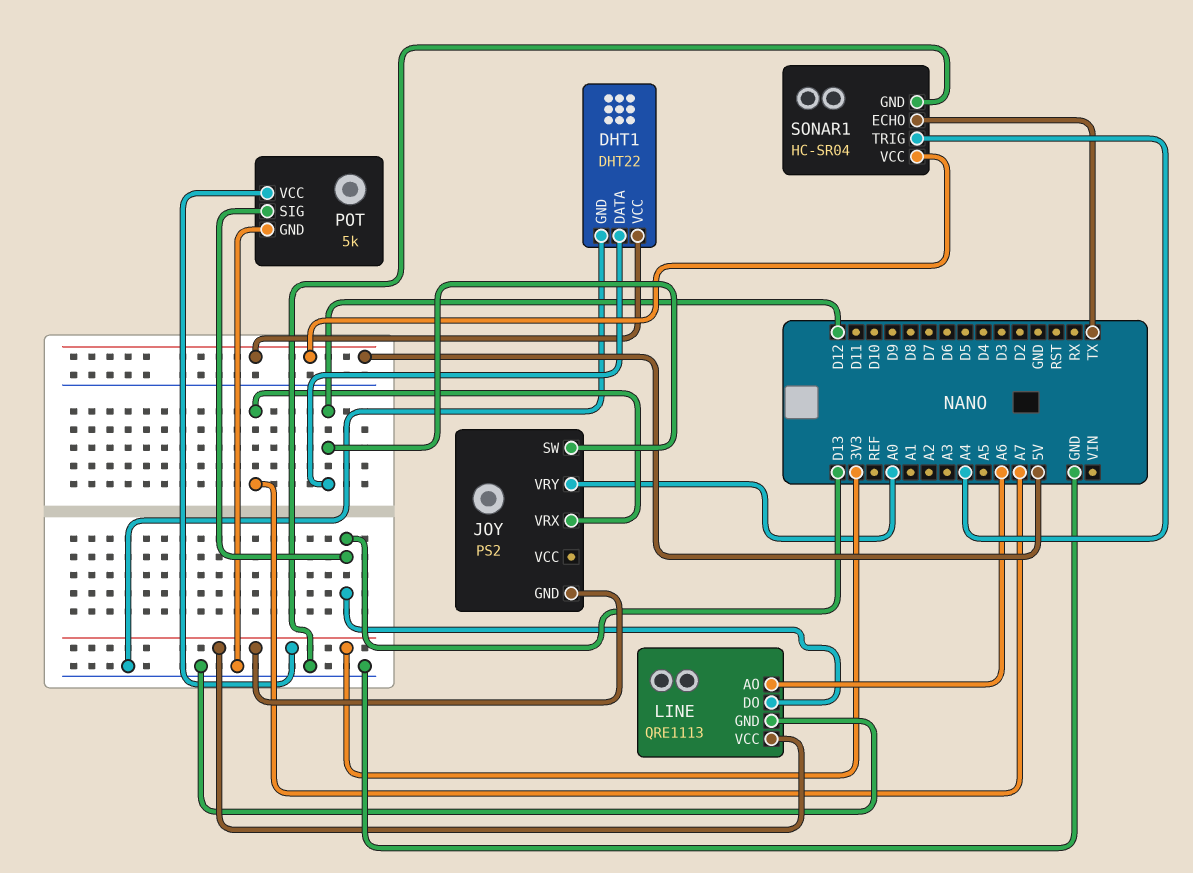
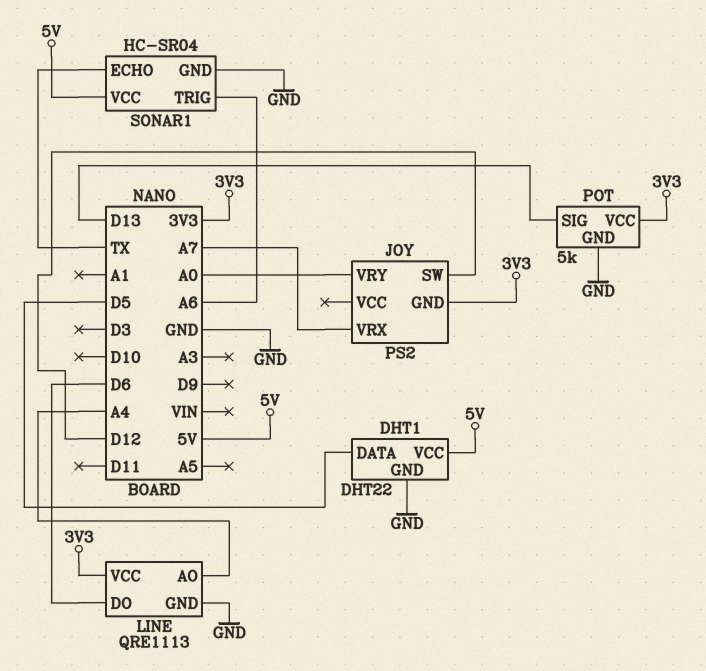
DHT1 pin DATA: D12 -> D5
LINE pin AO: A6 -> A4
LINE pin DO: D13 -> D6
SONAR1 pin TRIG: A4 -> A6

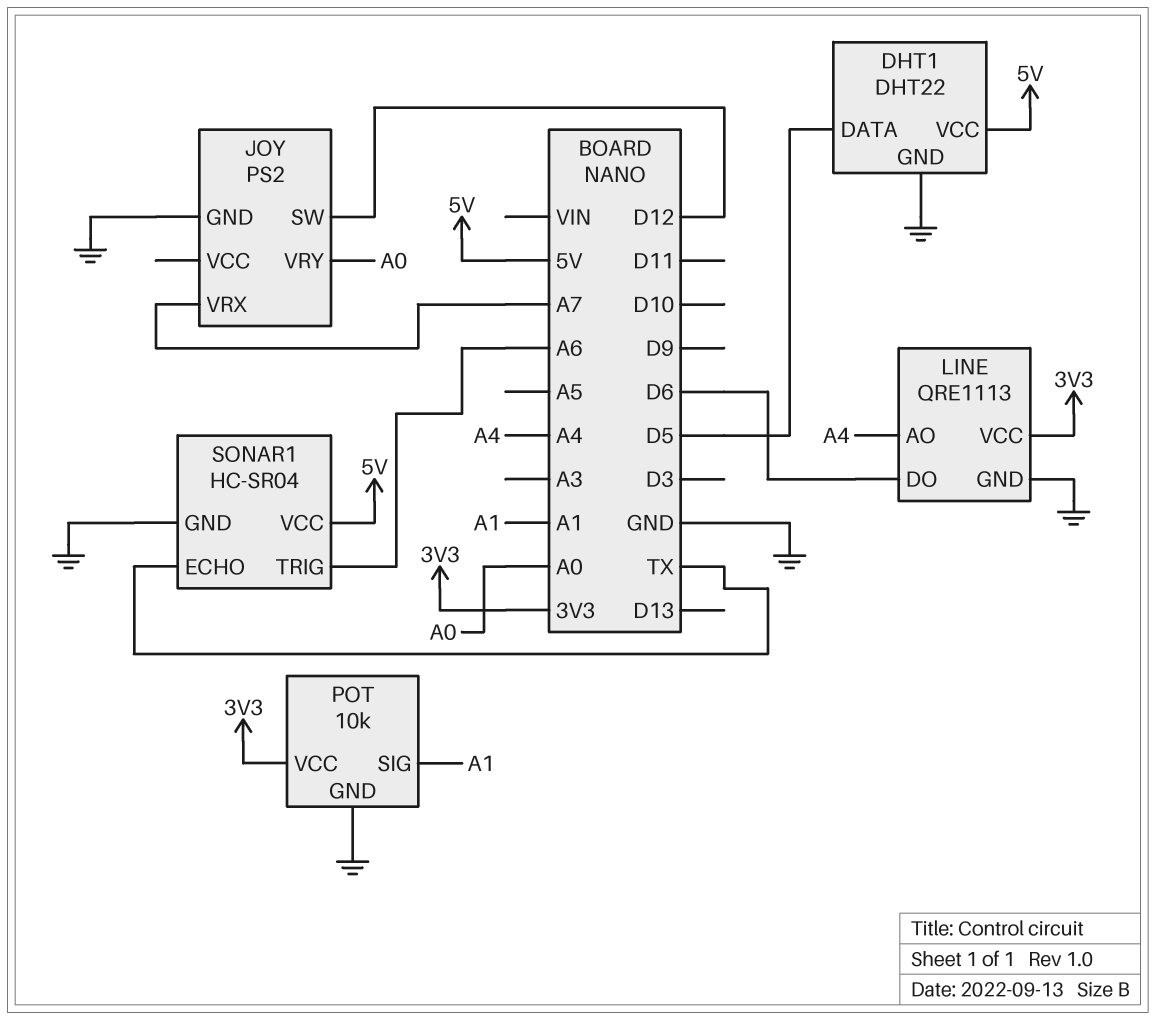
JOY pin GND: 3V3 -> GND
POT: 5k -> 10k
POT pin SIG: D13 -> A1

